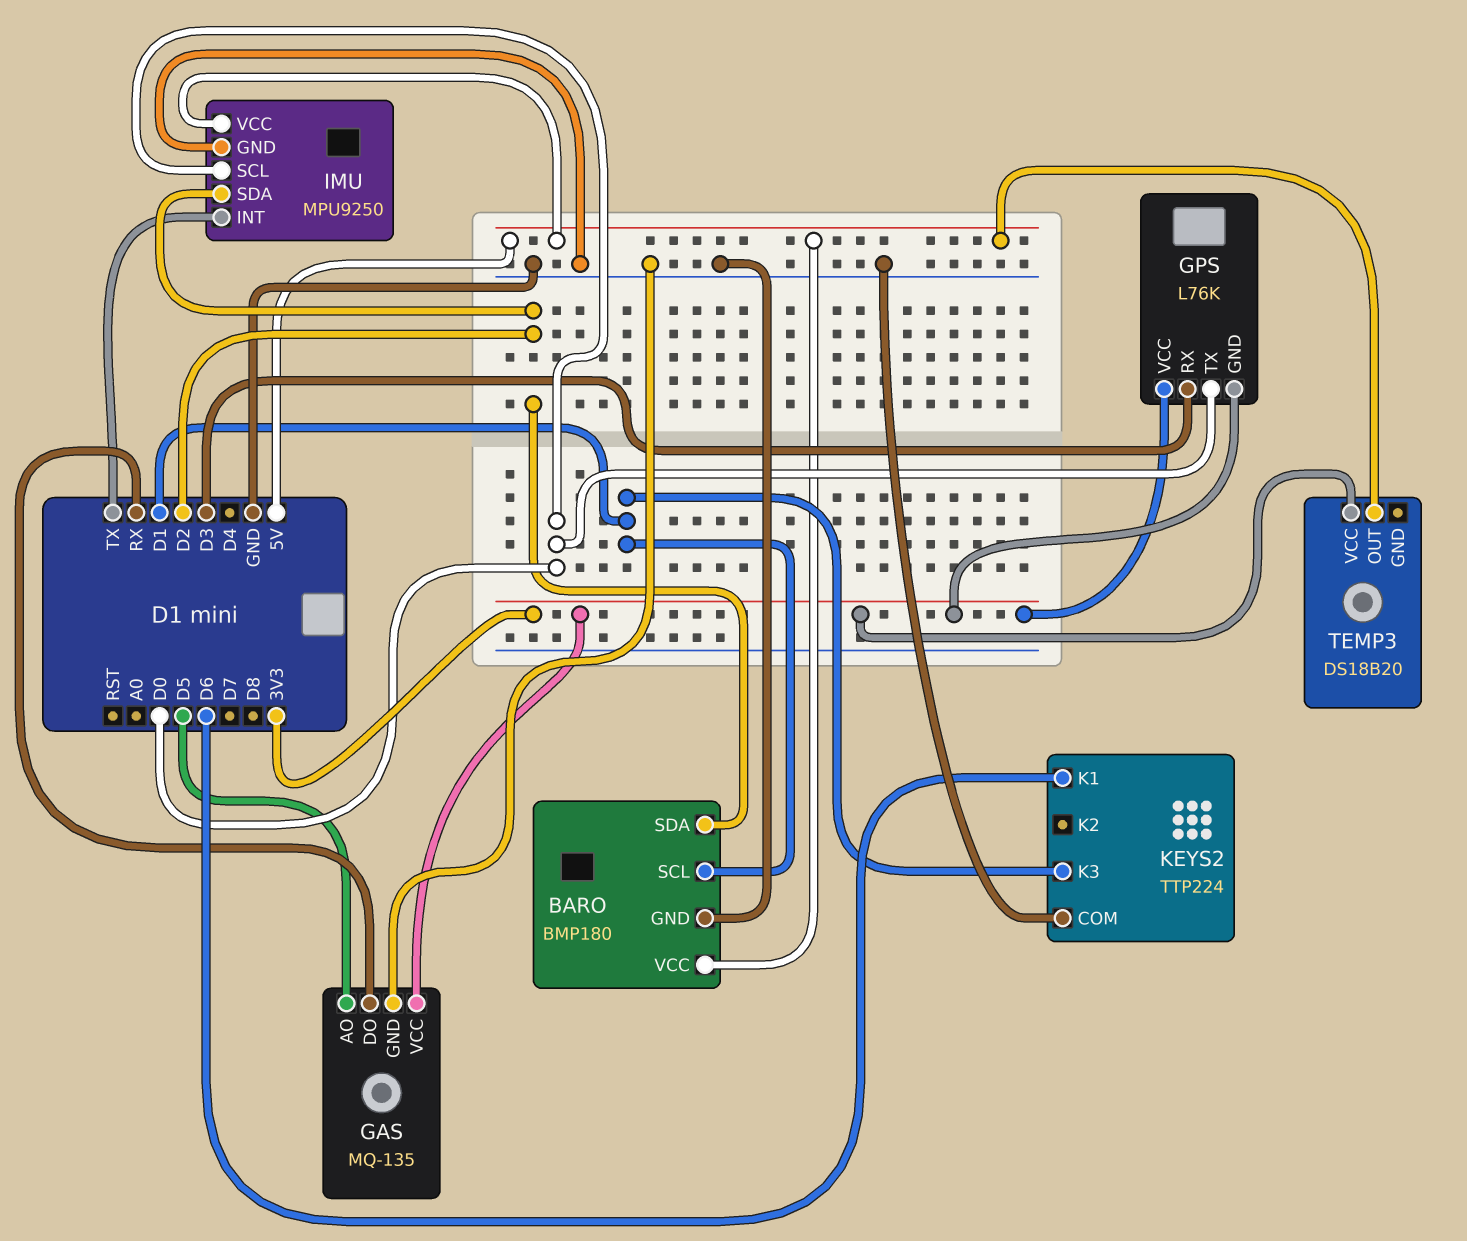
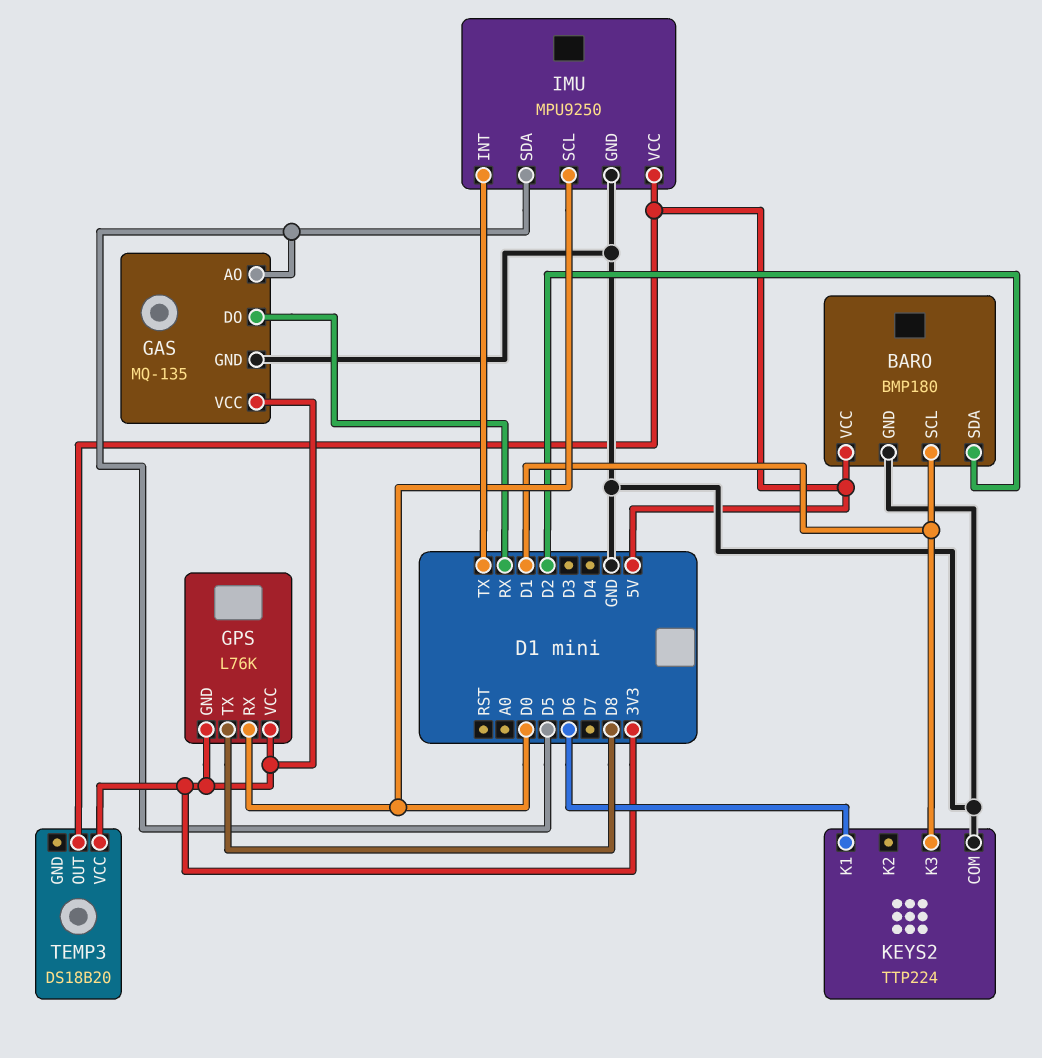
GPS pin RX: D3 -> D0
GPS pin TX: D0 -> D8
IMU pin SDA: D2 -> D5

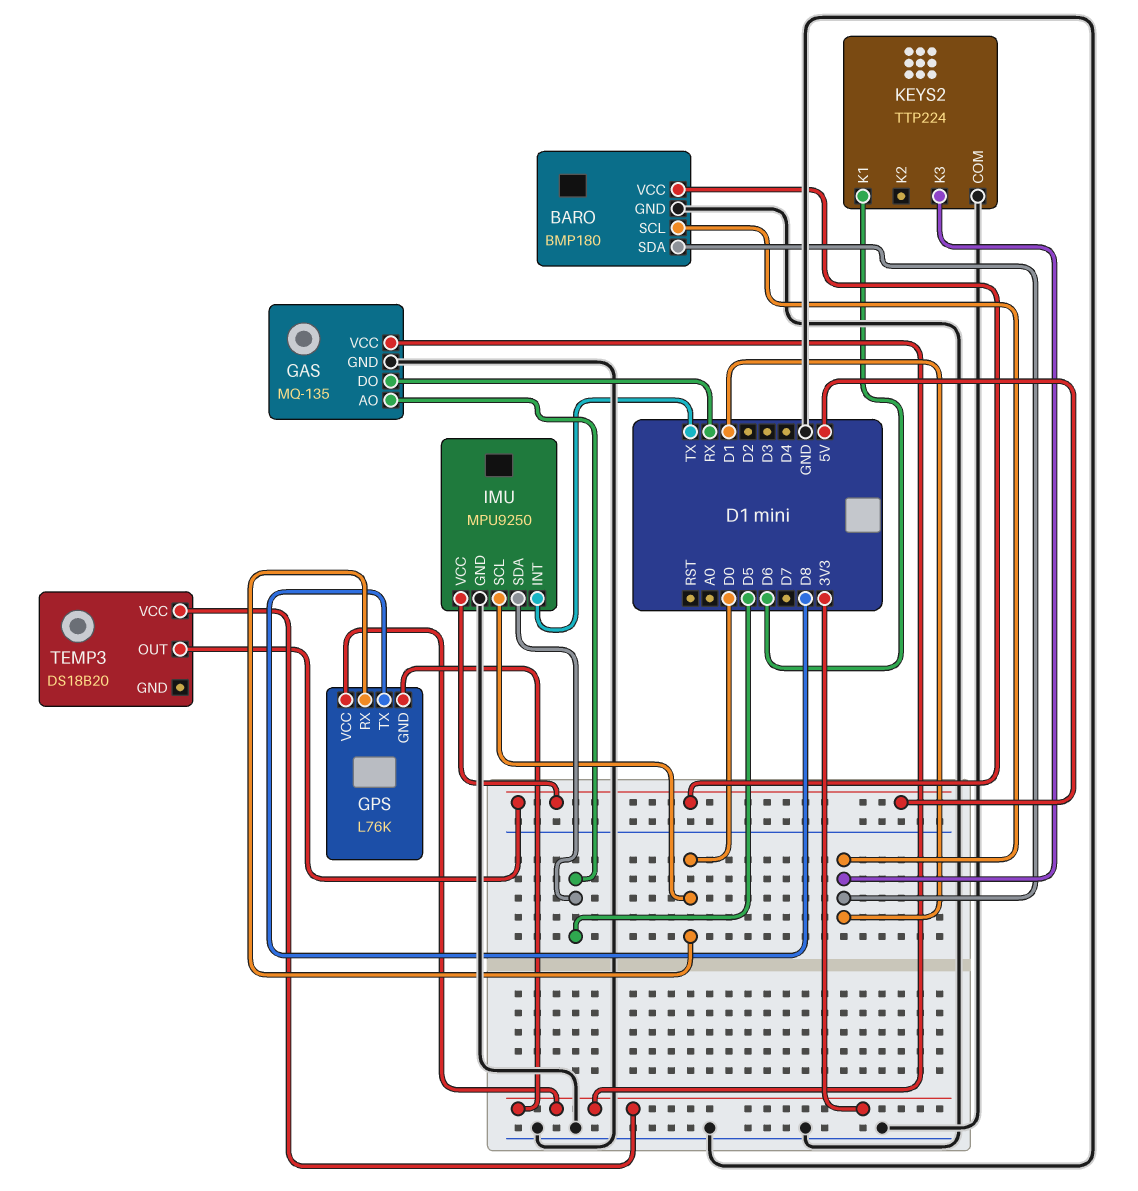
BARO pin SDA: D2 -> D1

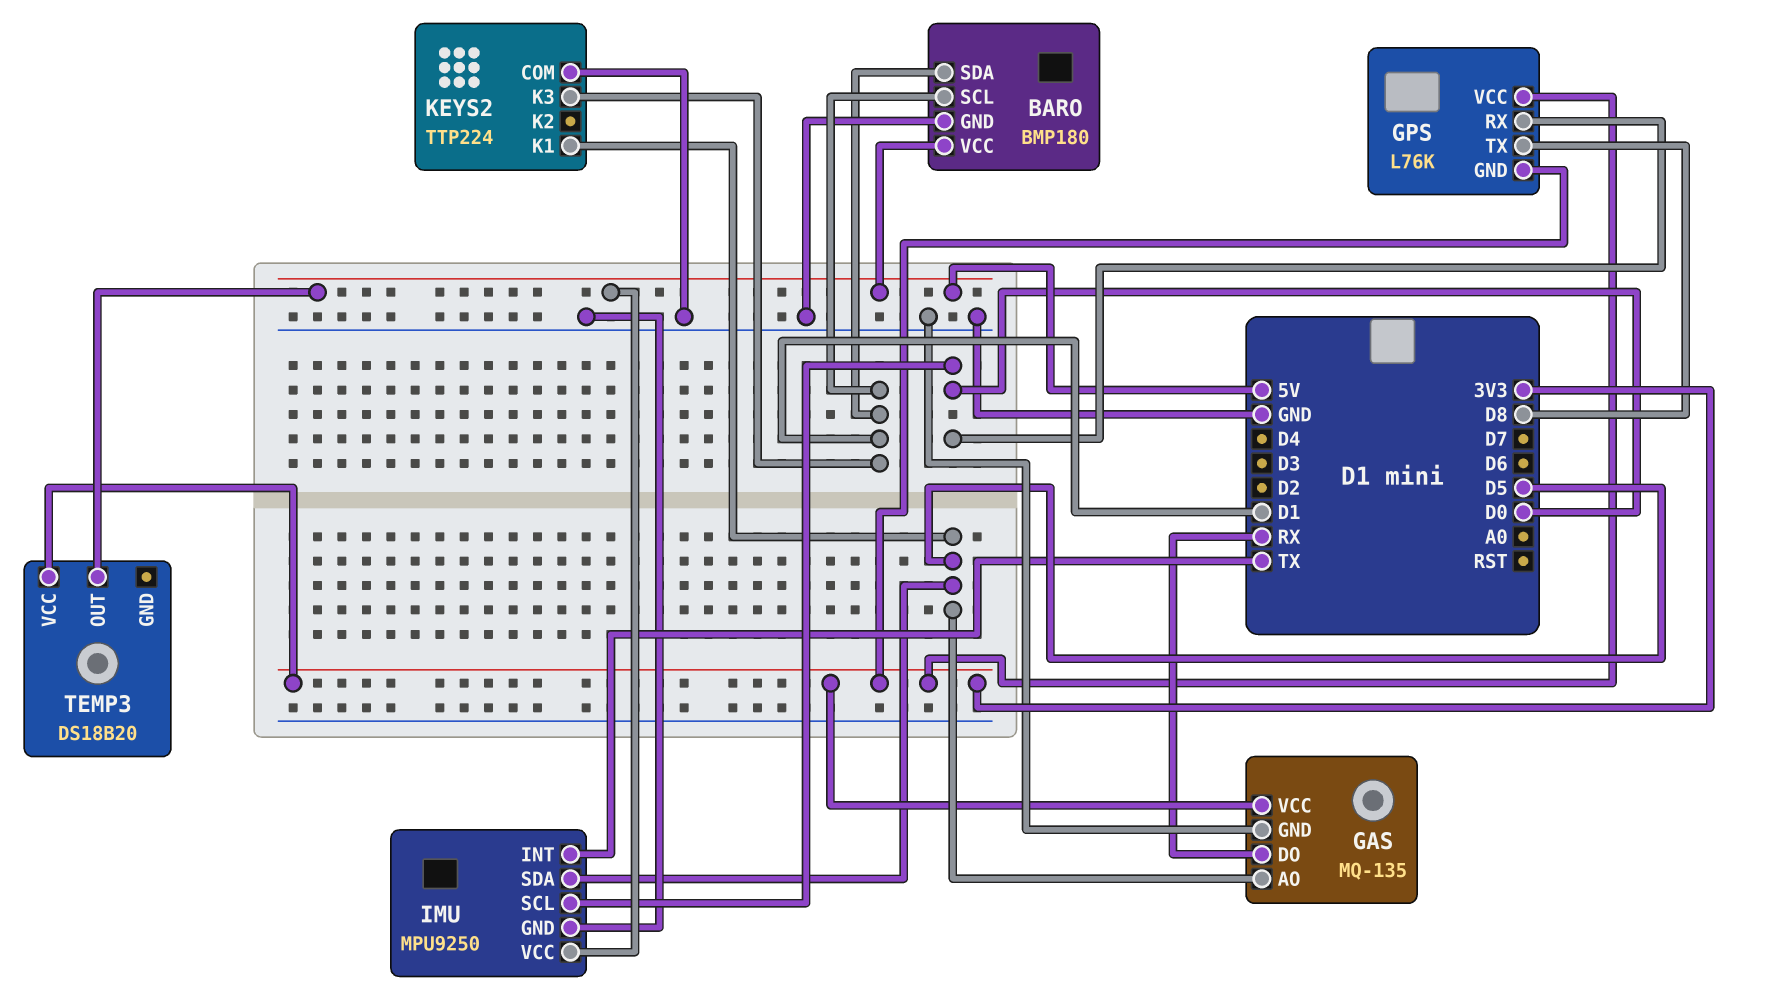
KEYS2 pin K1: D6 -> D5

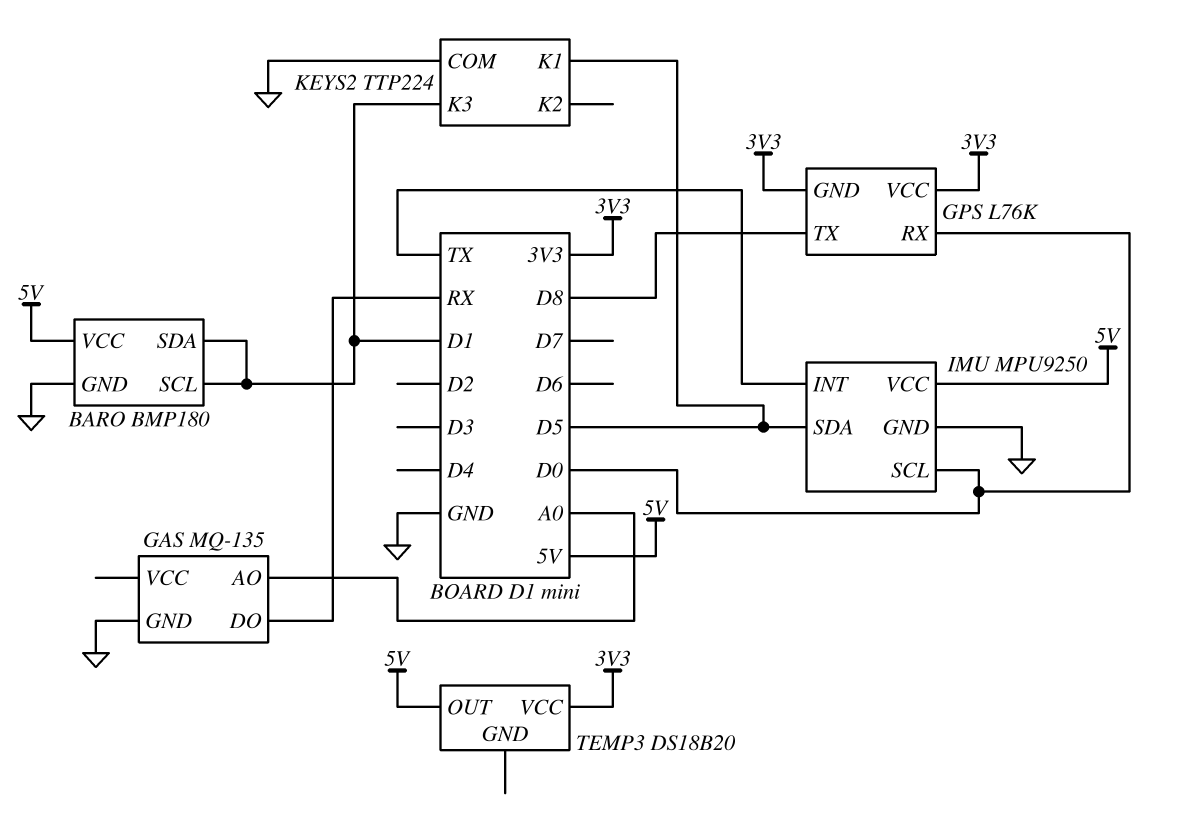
GAS pin AO: D5 -> A0
GAS pin VCC: 3V3 -> none

